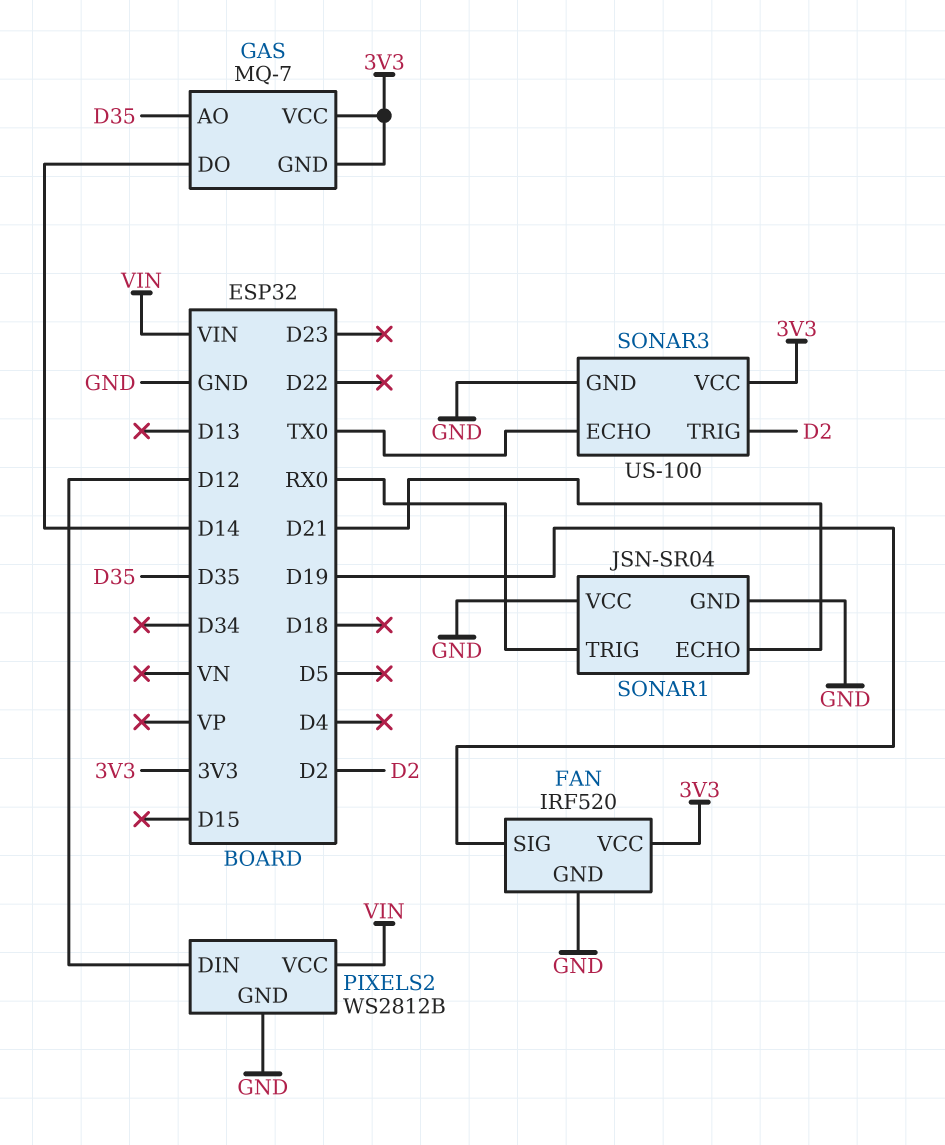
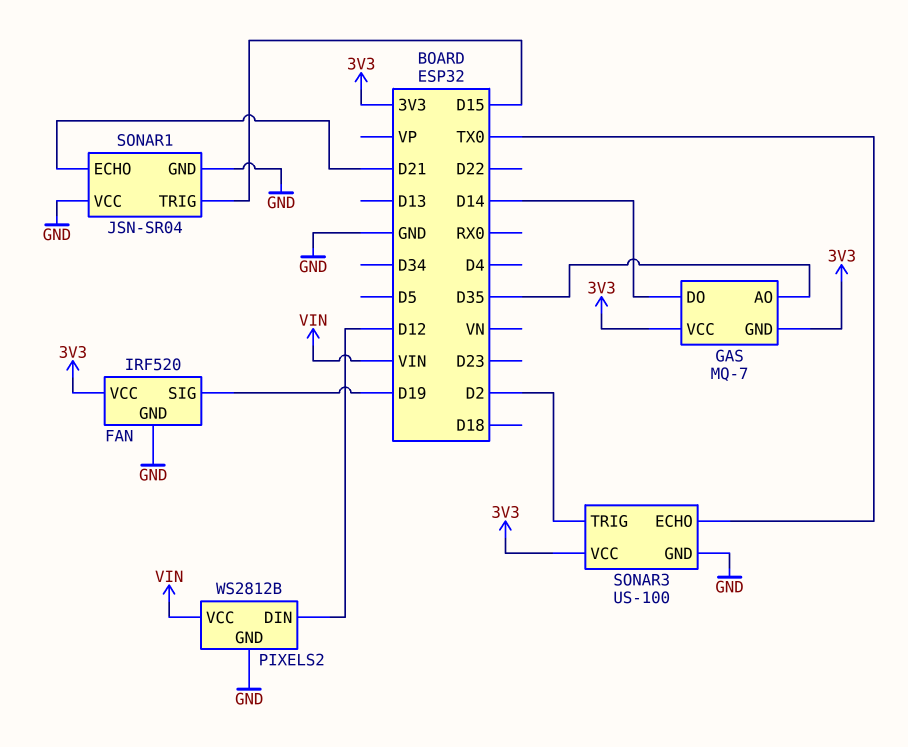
SONAR1 pin TRIG: RX0 -> D15

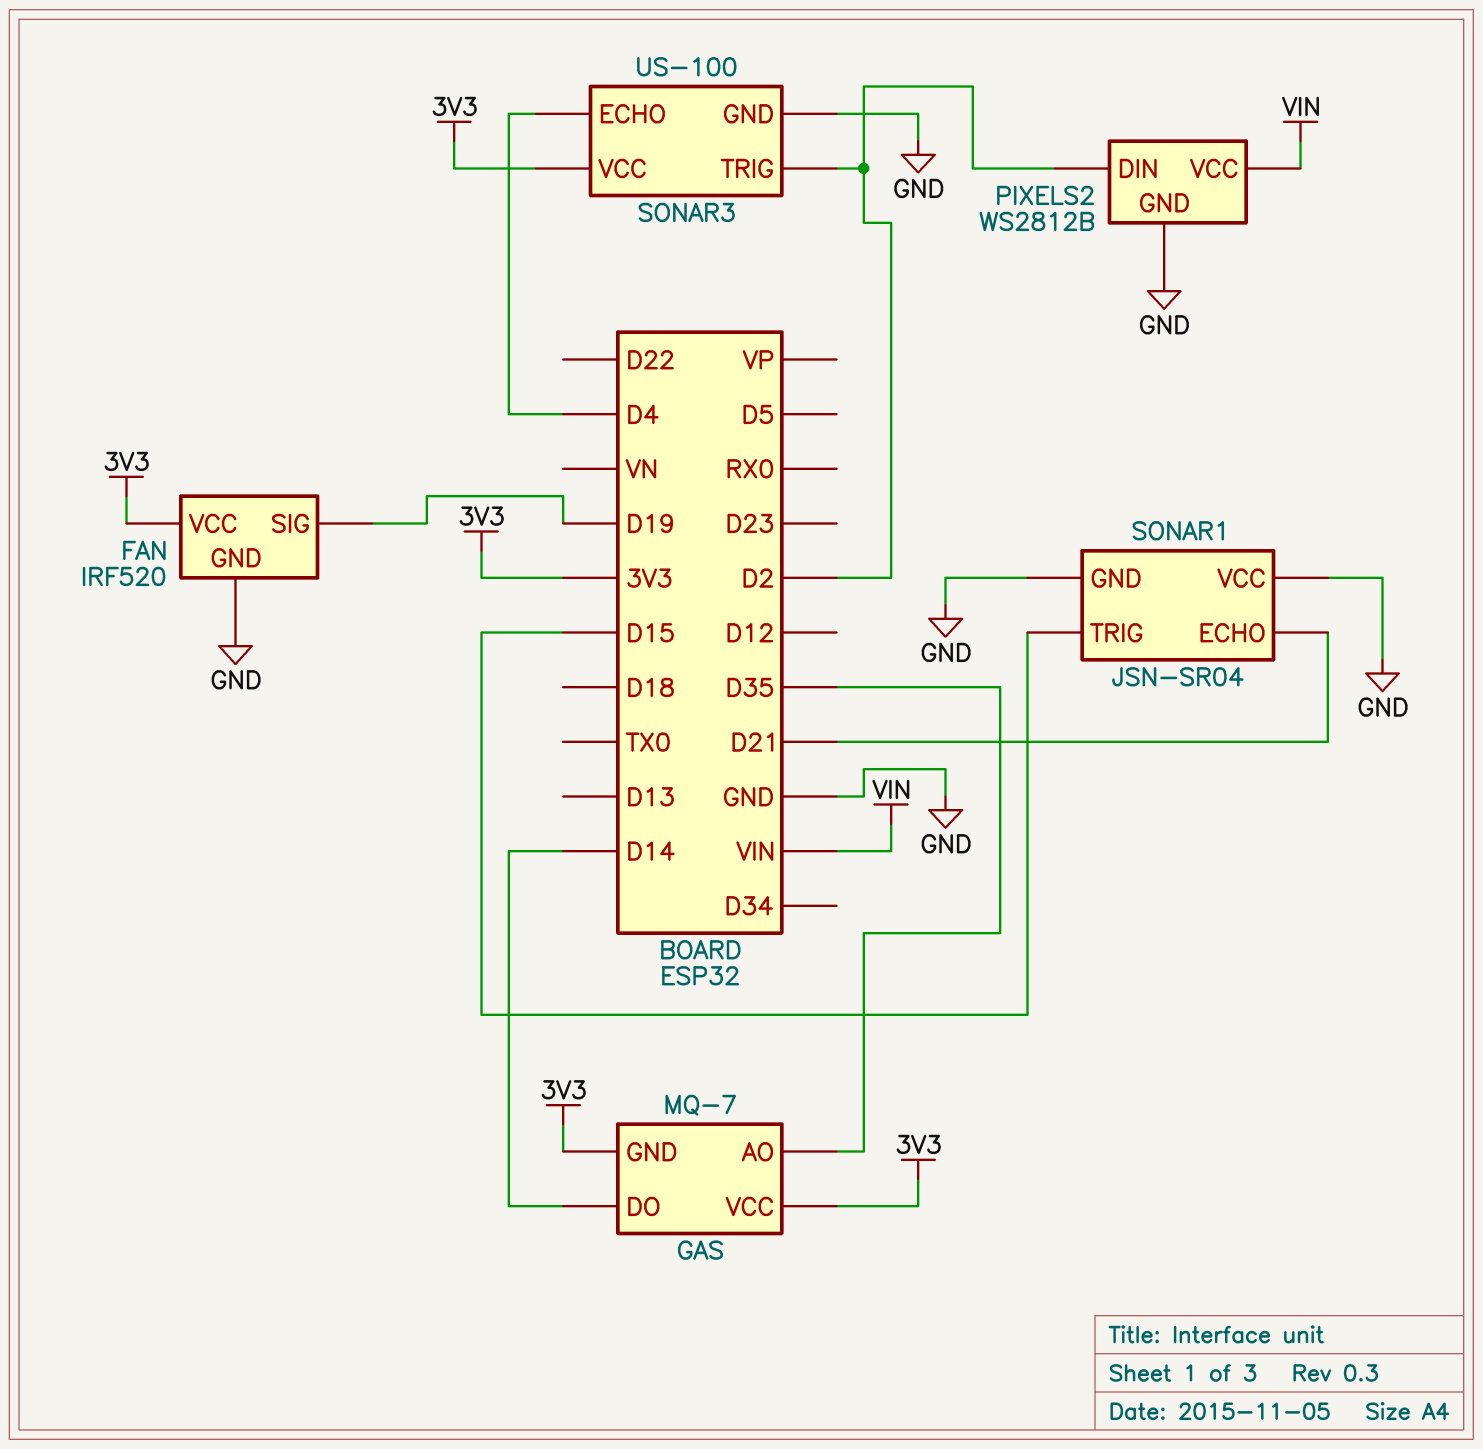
PIXELS2 pin DIN: D12 -> D2
SONAR3 pin ECHO: TX0 -> D4

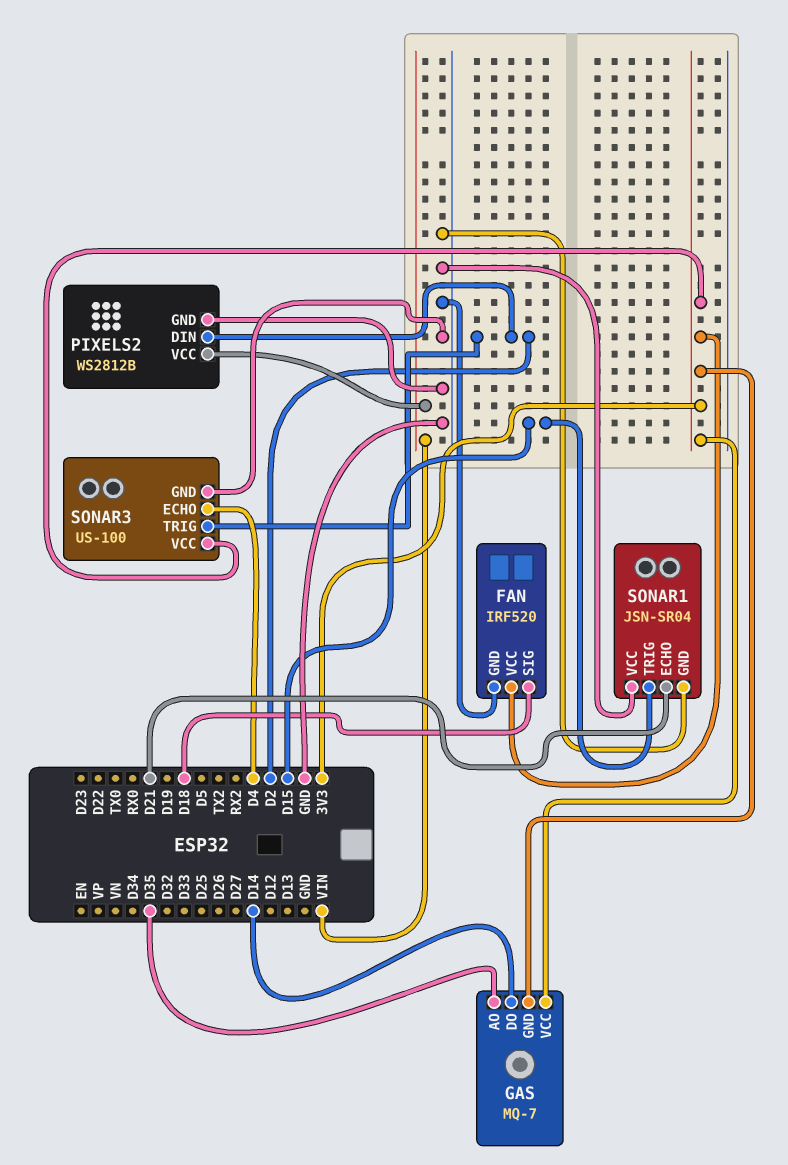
FAN pin SIG: D19 -> D18

